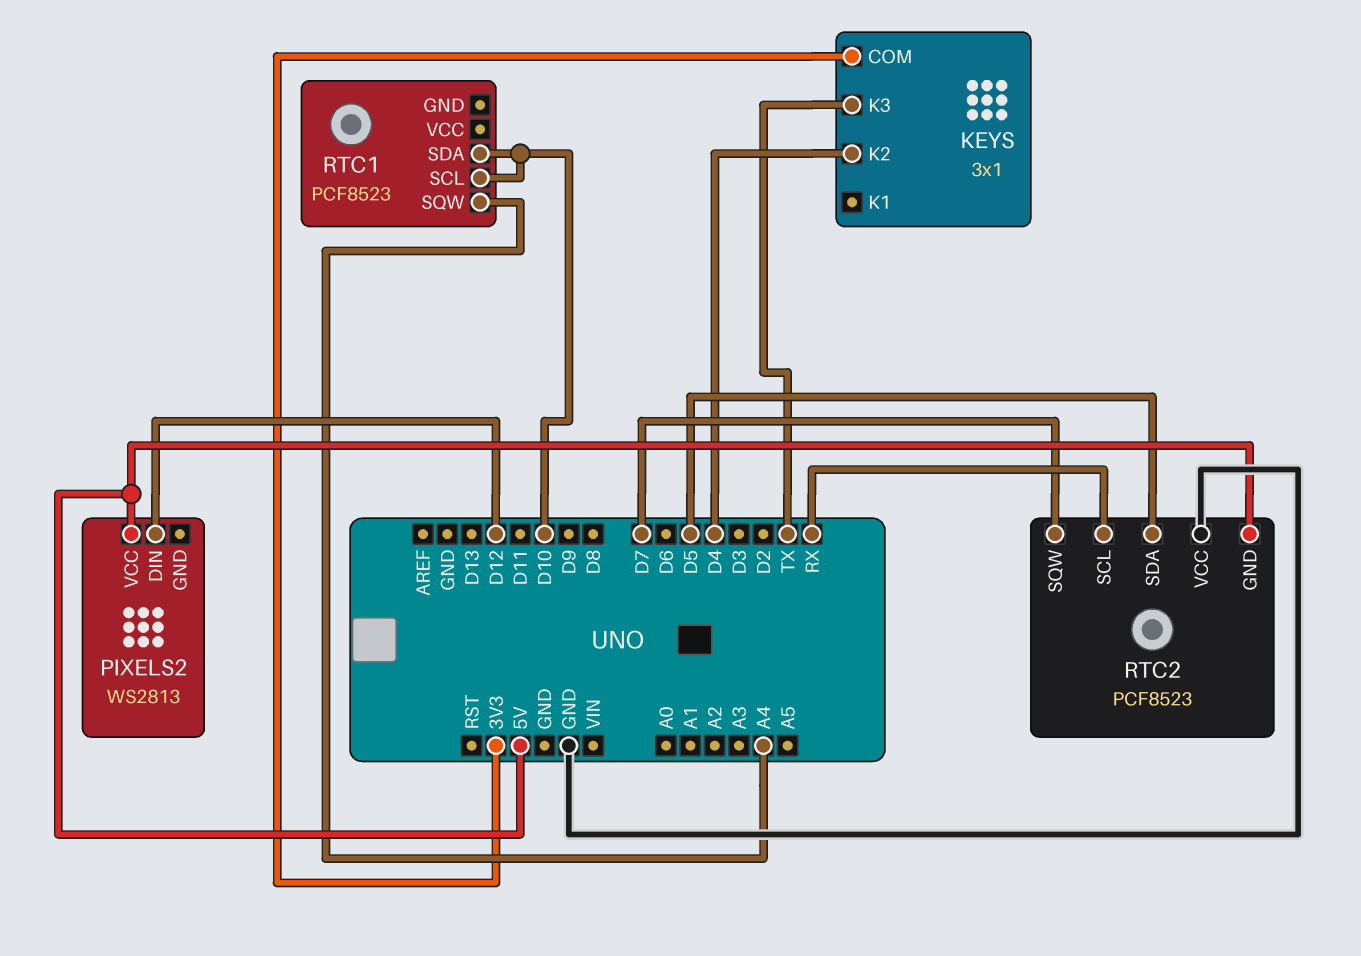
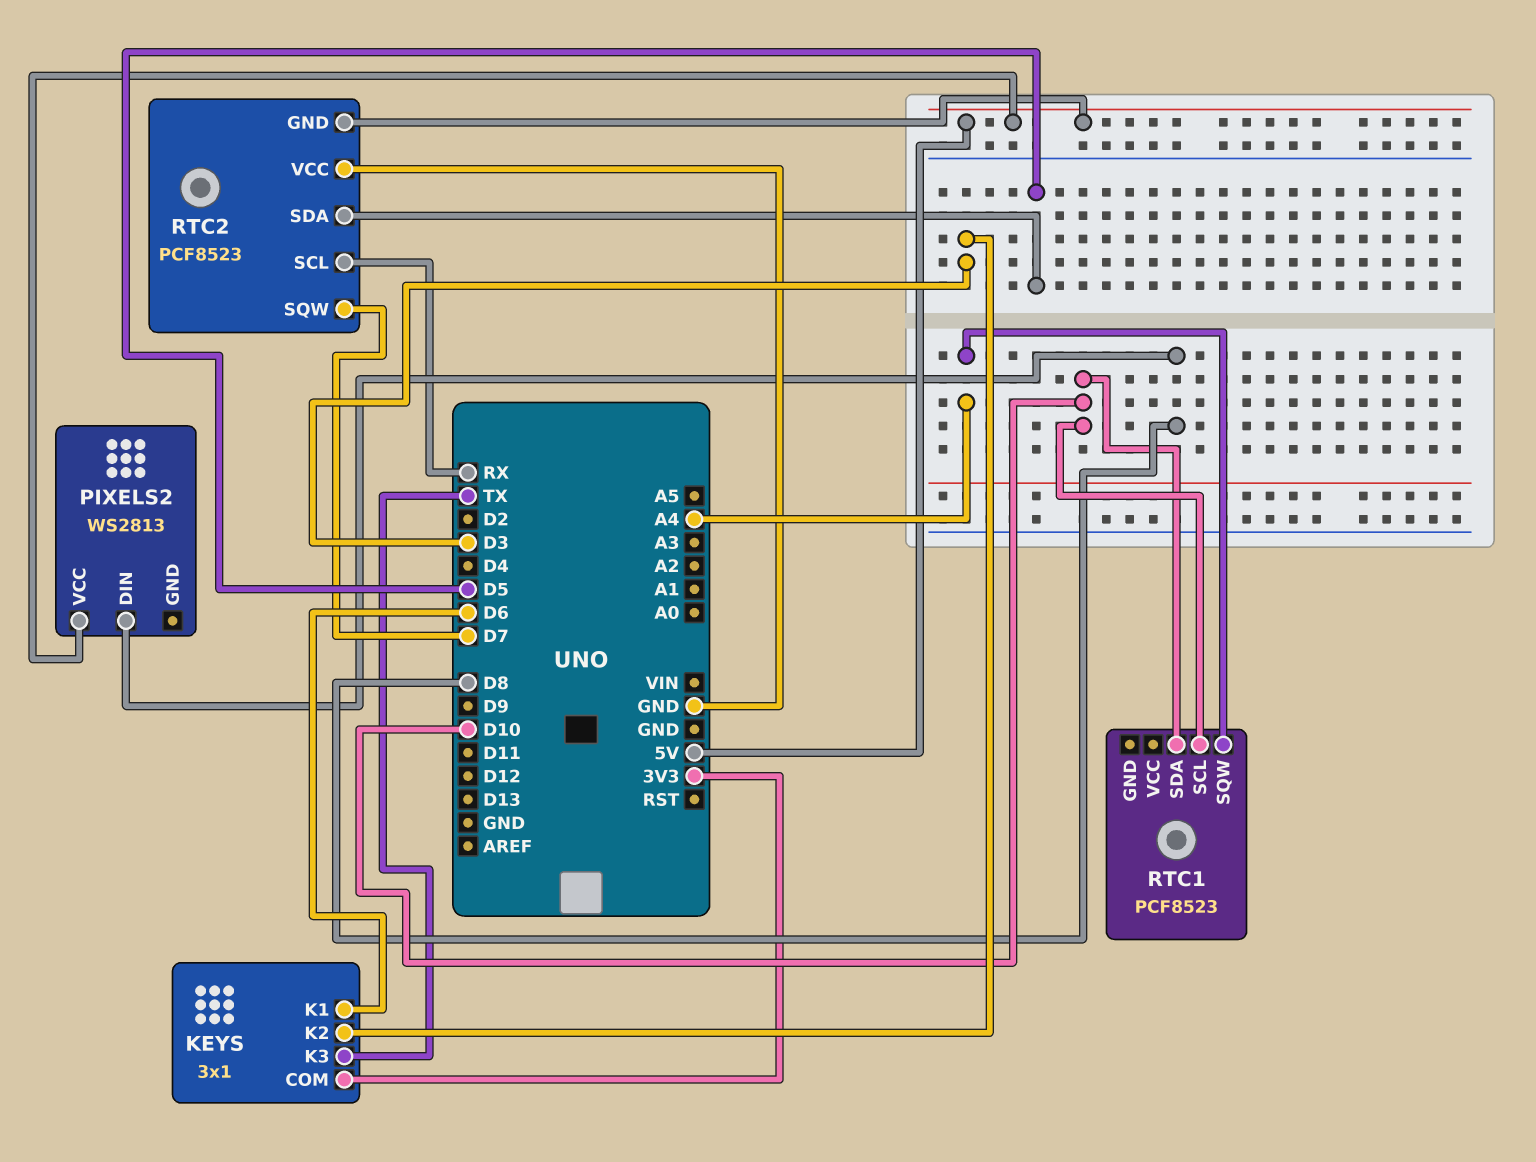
KEYS pin K1: none -> D6
KEYS pin K2: D4 -> D3
PIXELS2 pin DIN: D12 -> D8

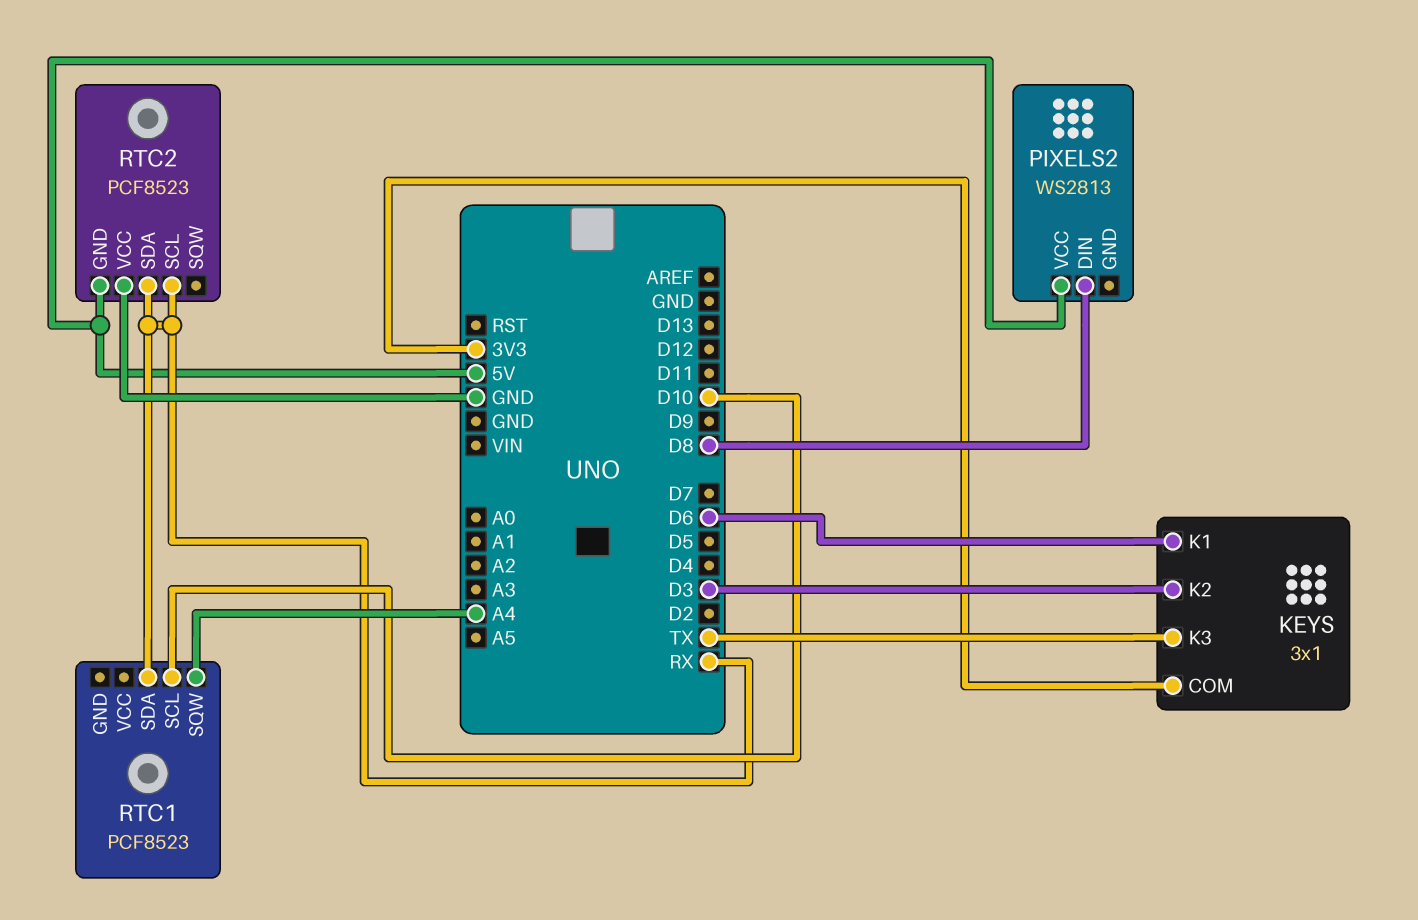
RTC1 pin SDA: D10 -> RX
RTC2 pin SDA: D5 -> RX
RTC2 pin SQW: D7 -> none

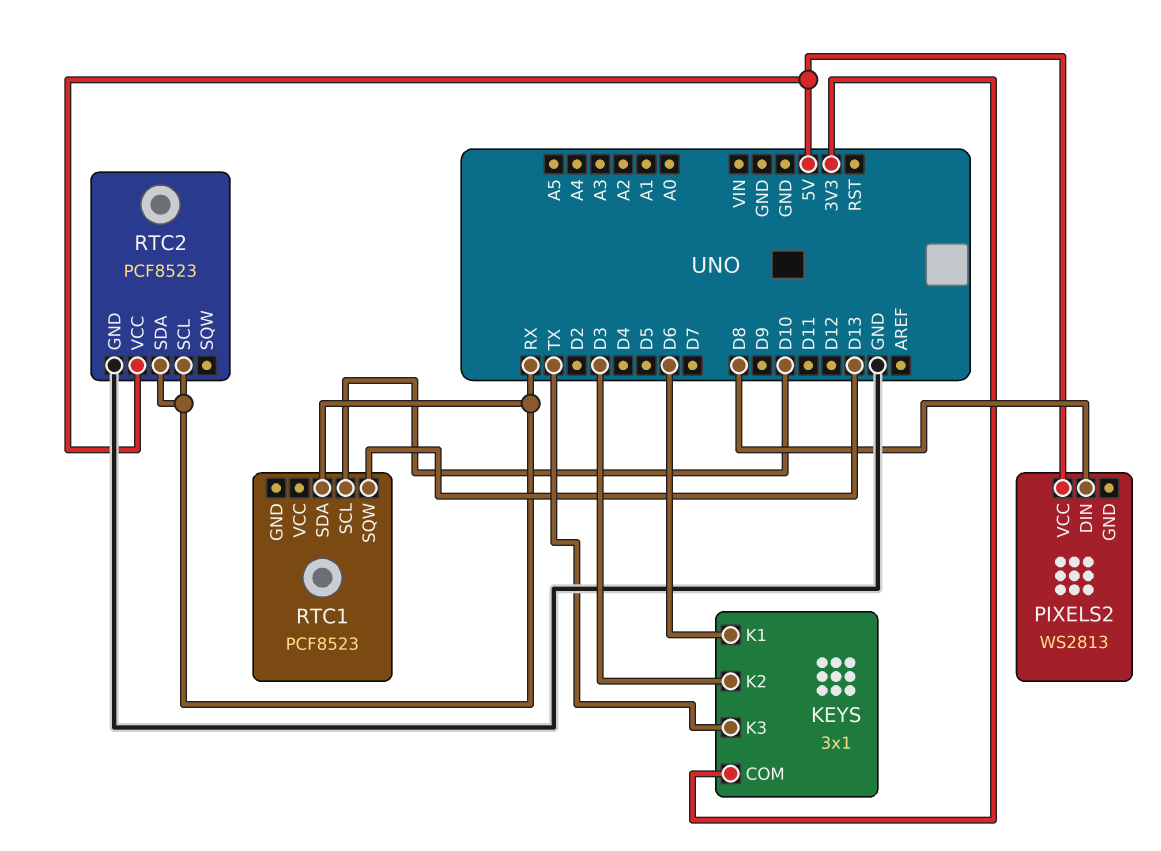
RTC1 pin SQW: A4 -> D13
RTC2 pin GND: 5V -> GND
RTC2 pin VCC: GND -> 5V

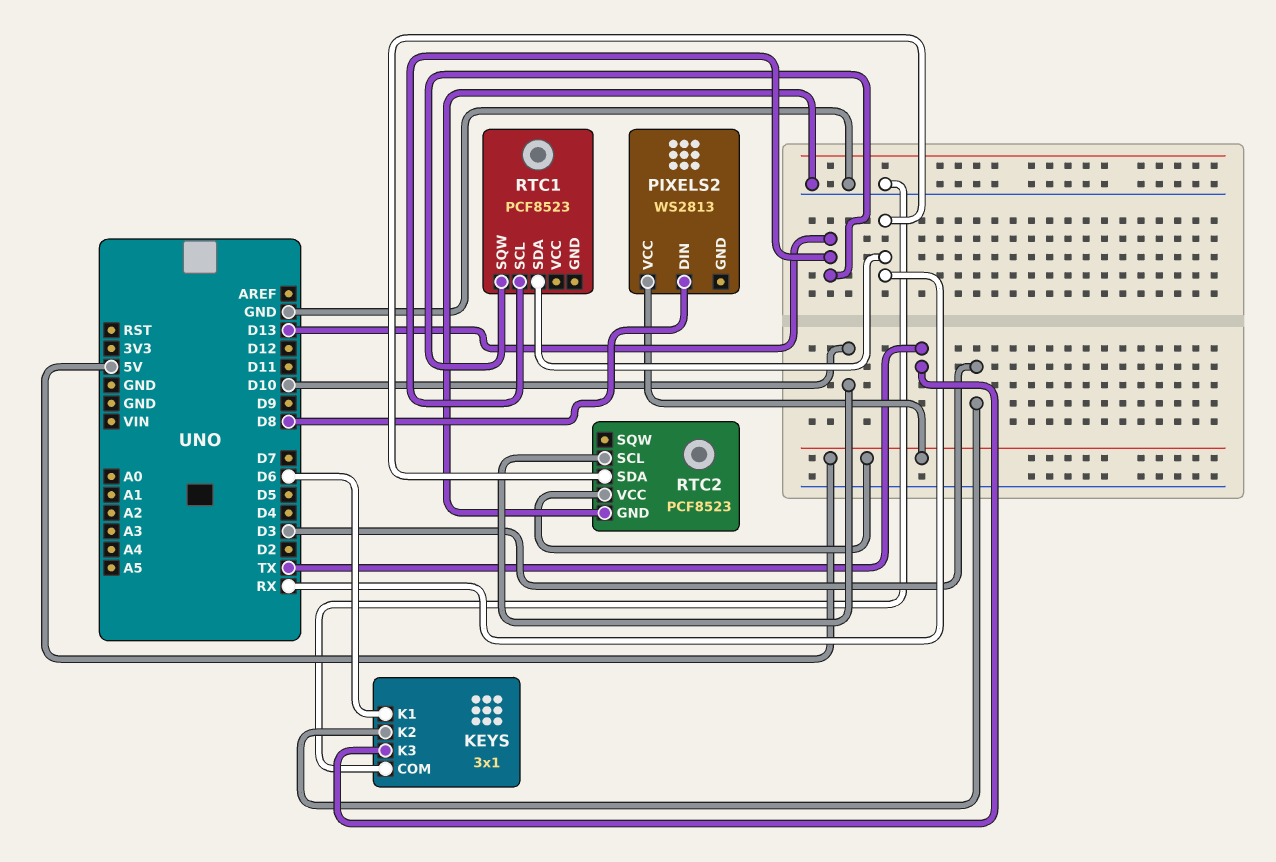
KEYS pin COM: 3V3 -> GND
RTC1 pin SCL: D10 -> D13
RTC2 pin SCL: RX -> D10

